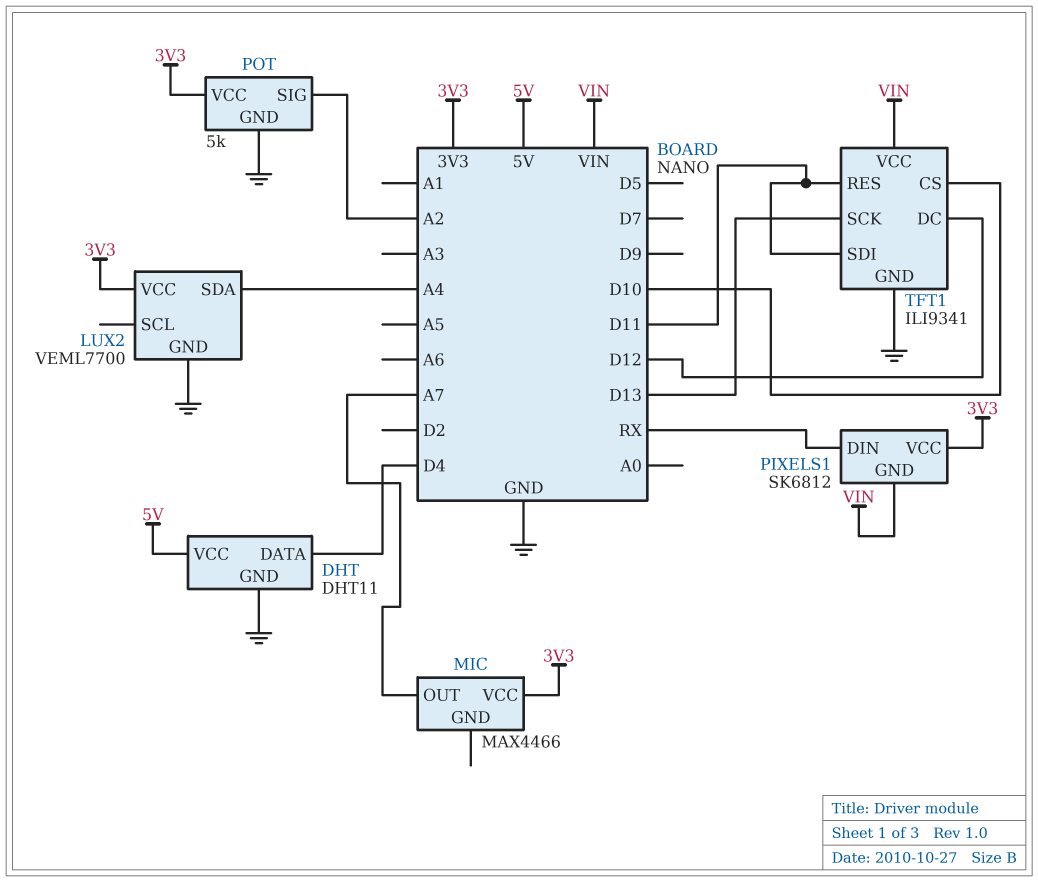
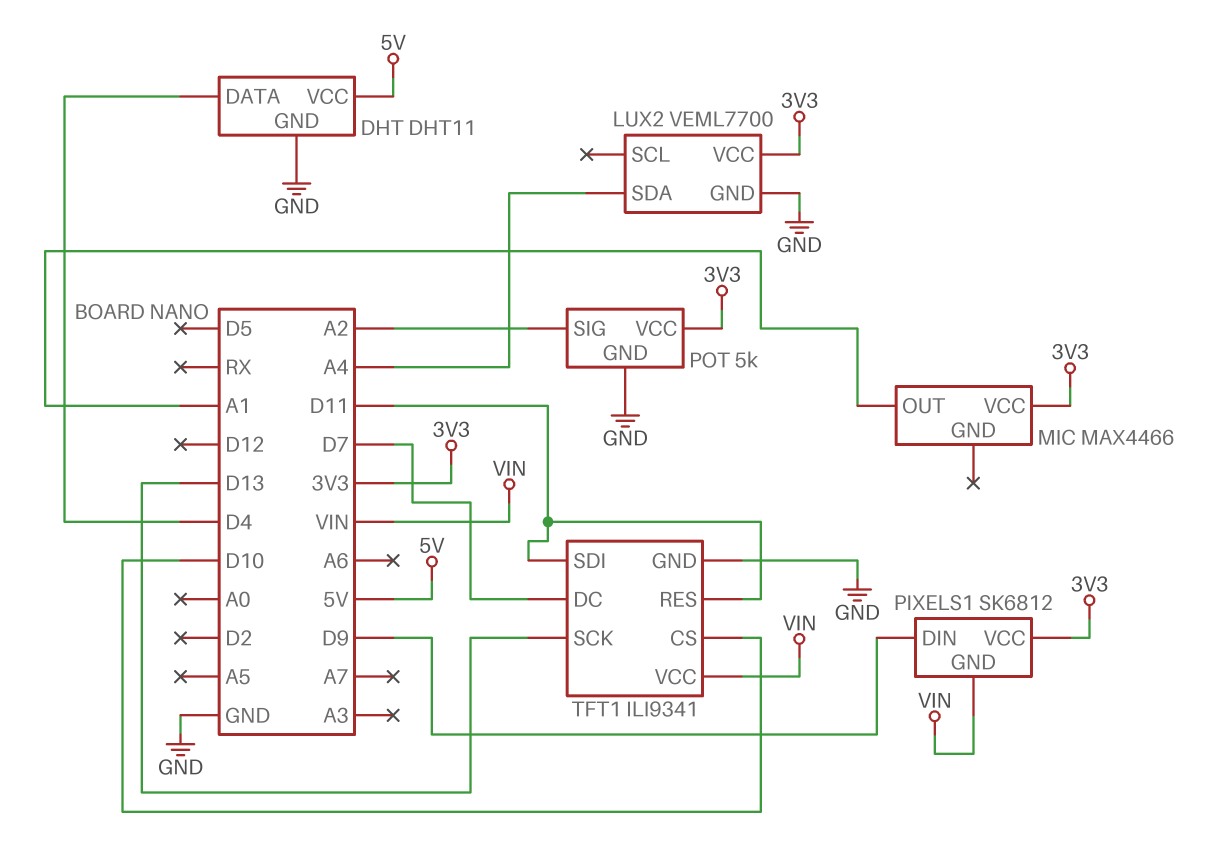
MIC pin OUT: A7 -> A1
PIXELS1 pin DIN: RX -> D9
TFT1 pin DC: D12 -> D7

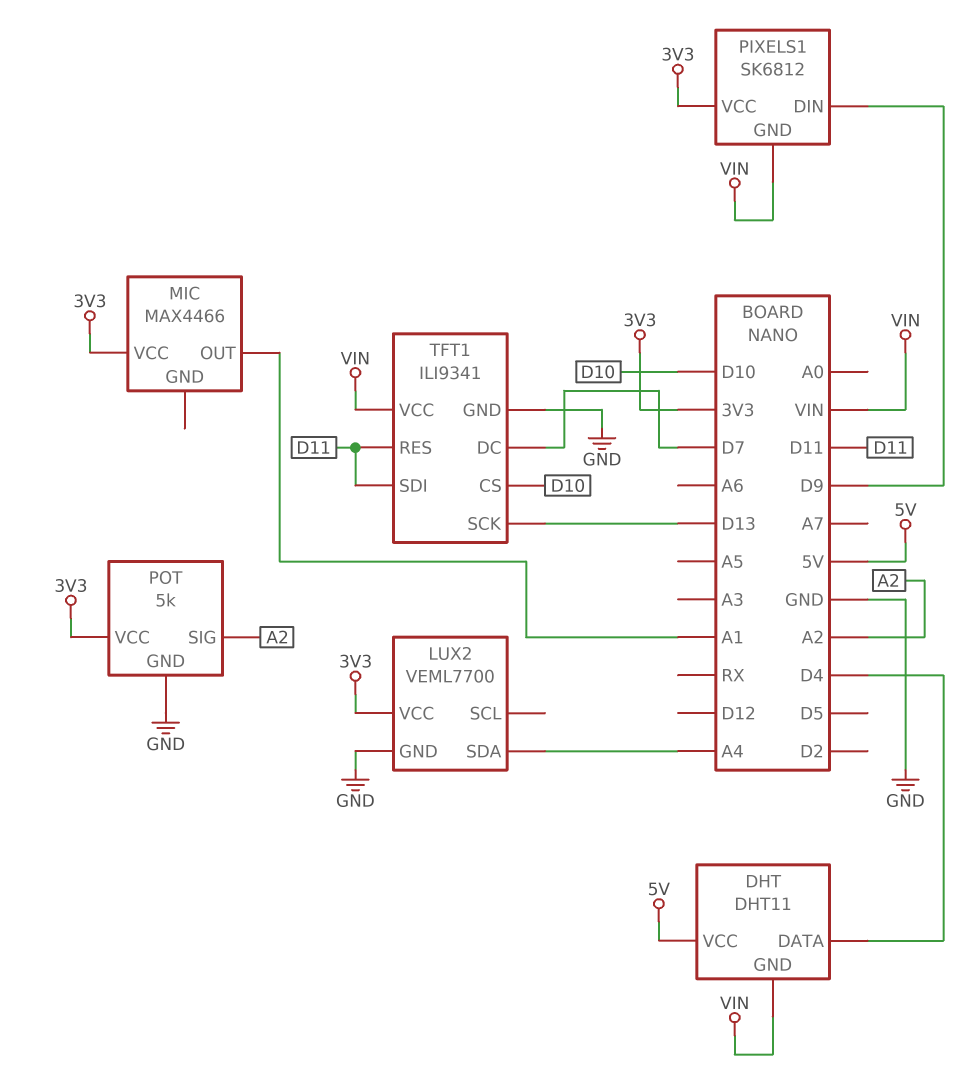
DHT pin GND: GND -> VIN

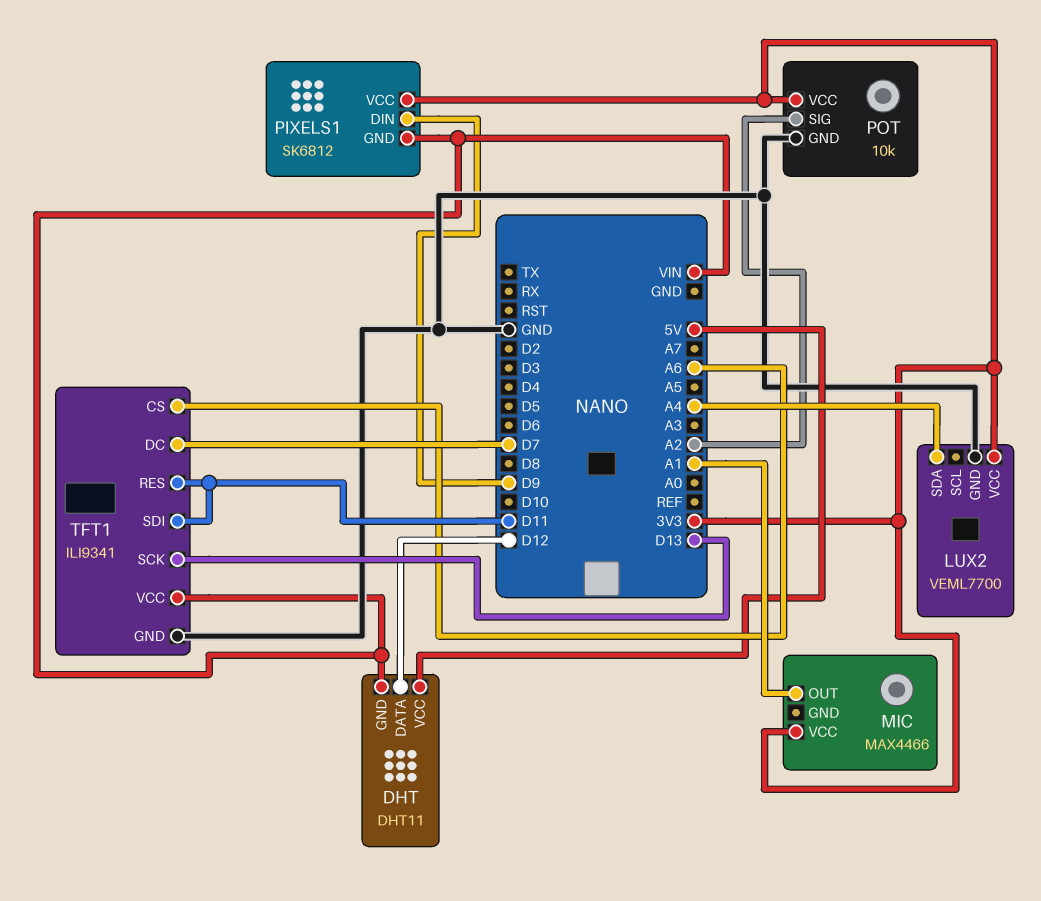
DHT pin DATA: D4 -> D12
POT: 5k -> 10k
TFT1 pin CS: D10 -> A6

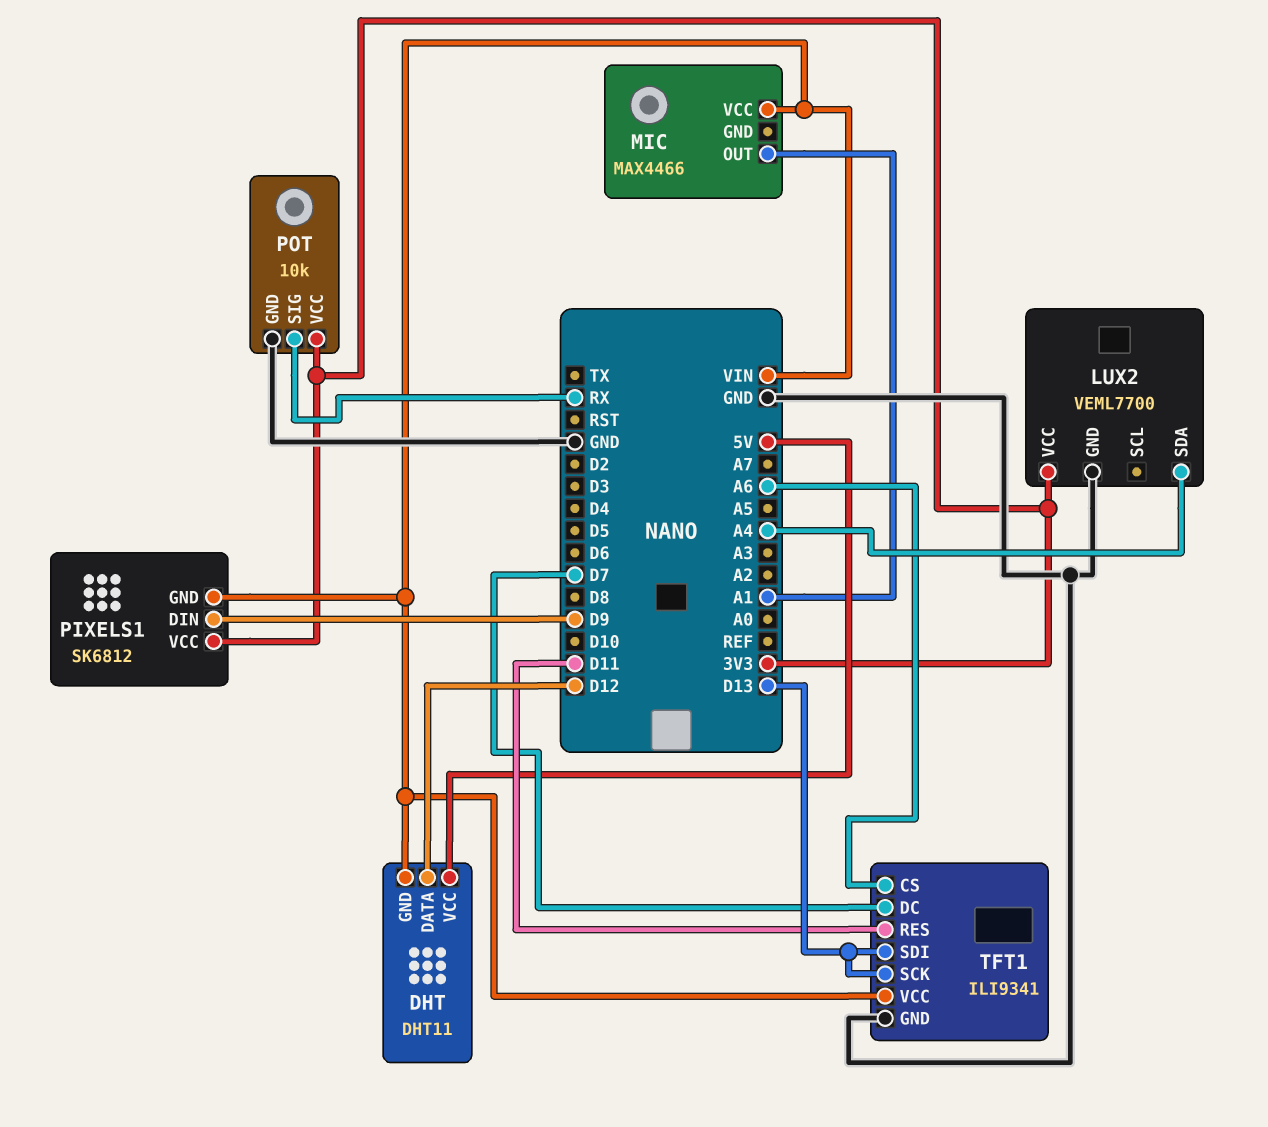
MIC pin VCC: 3V3 -> VIN
POT pin SIG: A2 -> RX
TFT1 pin SDI: D11 -> D13

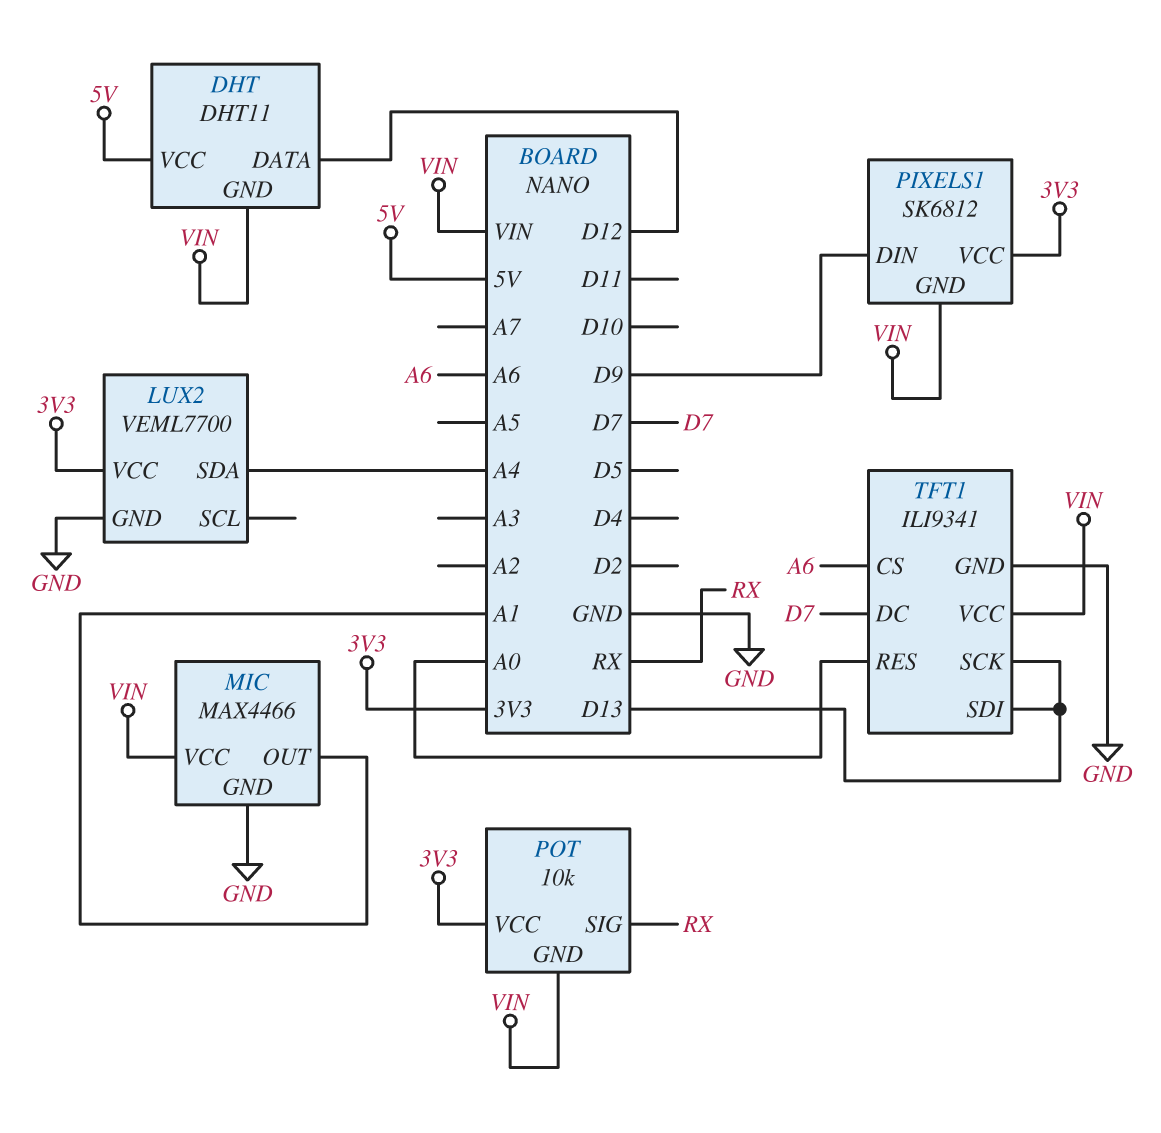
MIC pin GND: none -> GND
POT pin GND: GND -> VIN
TFT1 pin RES: D11 -> A0

